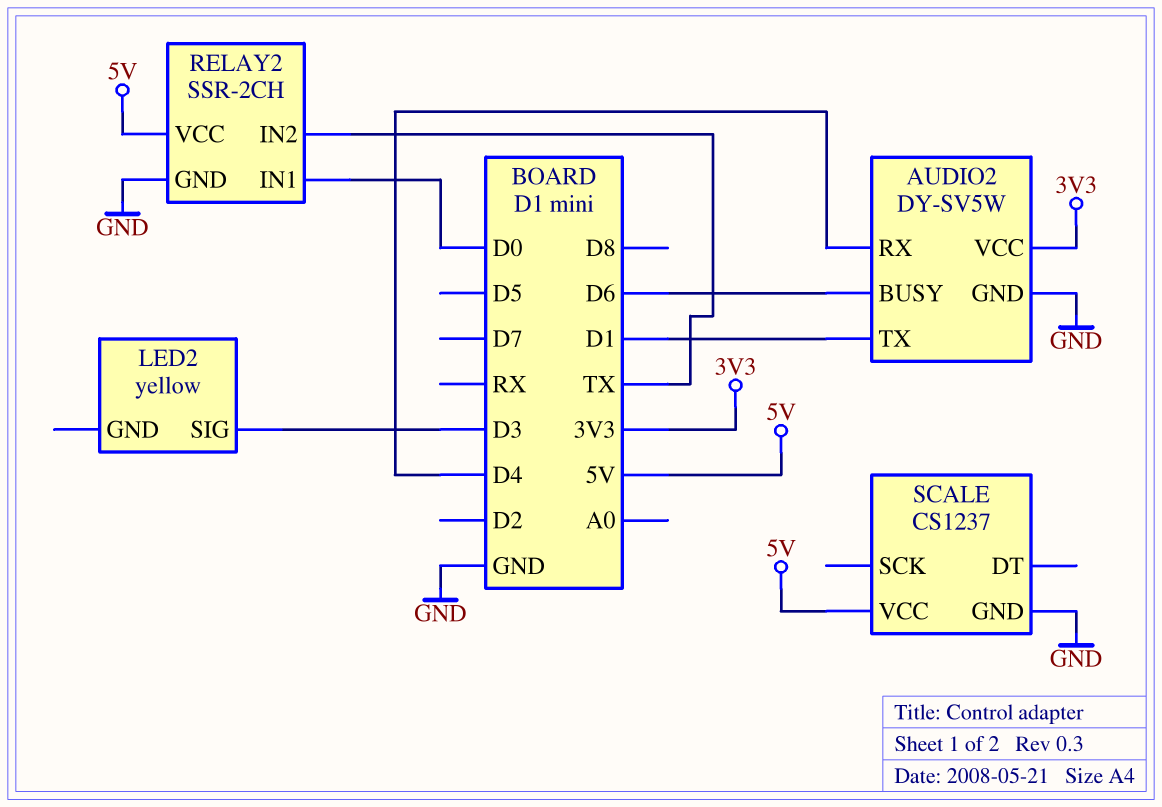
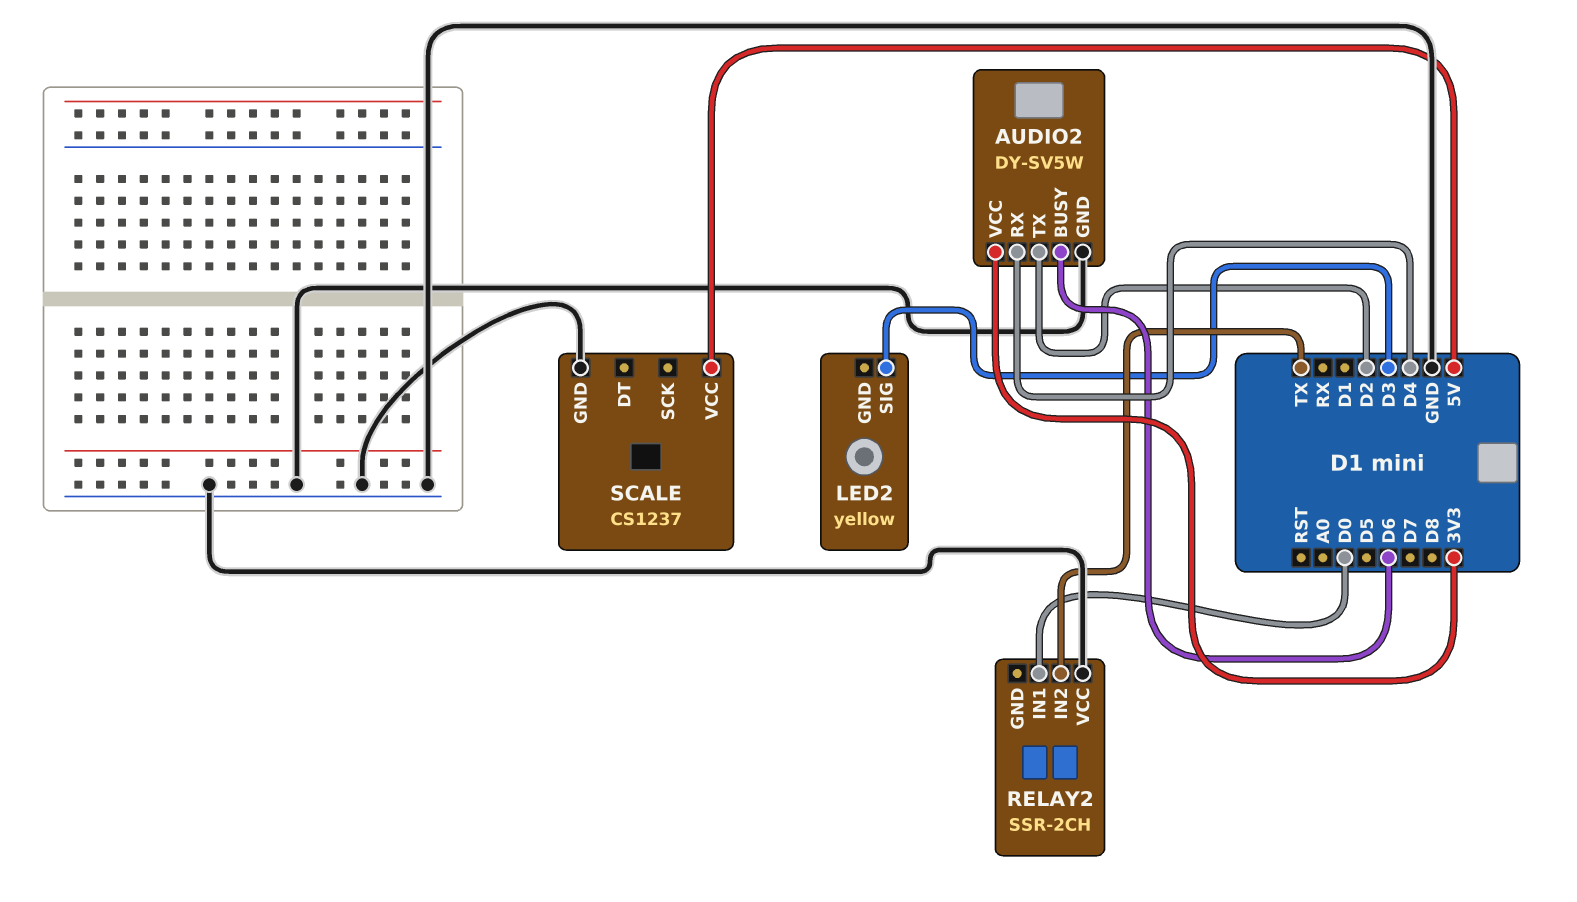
AUDIO2 pin TX: D1 -> D2
RELAY2 pin GND: GND -> none
RELAY2 pin VCC: 5V -> GND

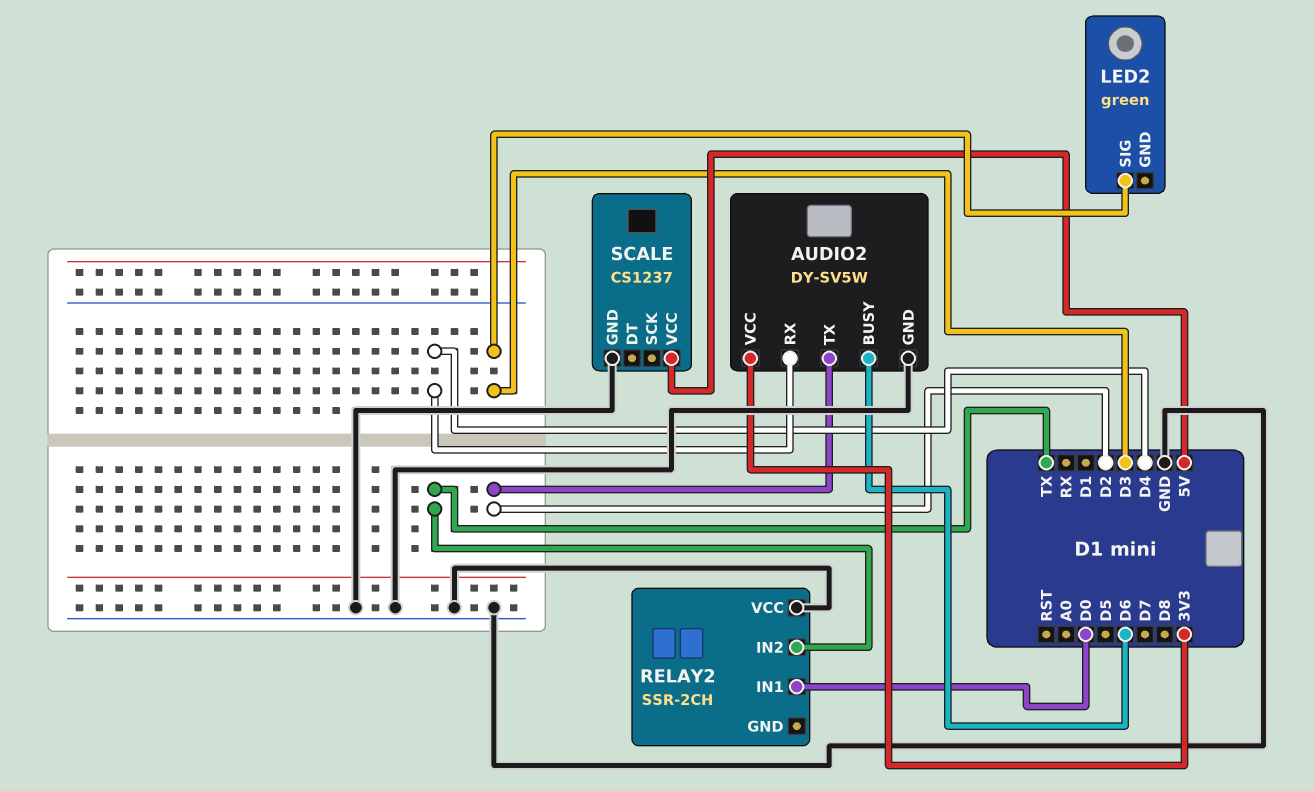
LED2: yellow -> green

